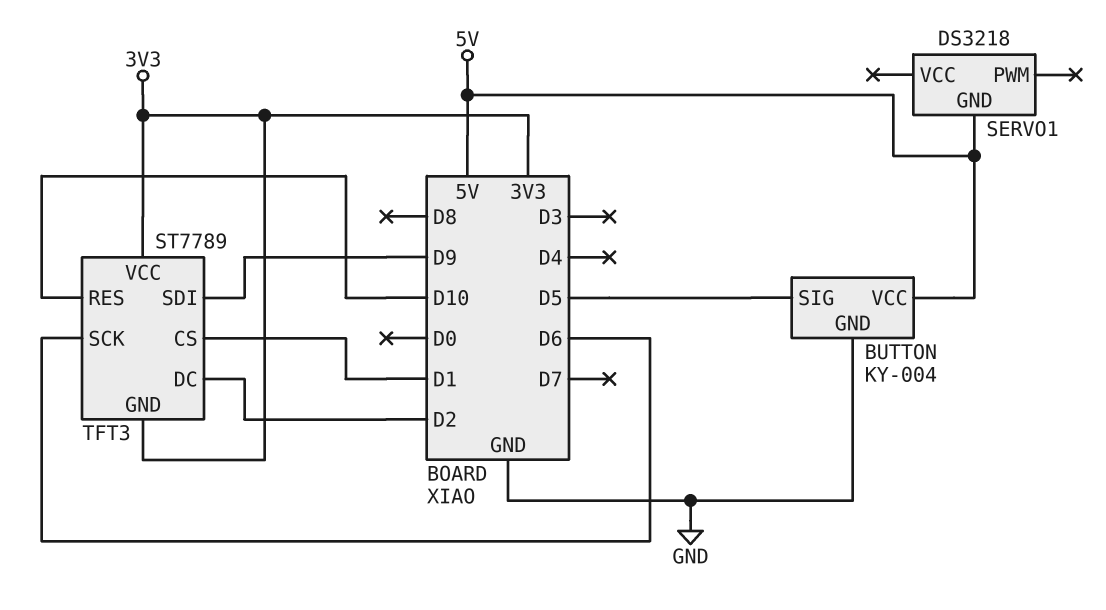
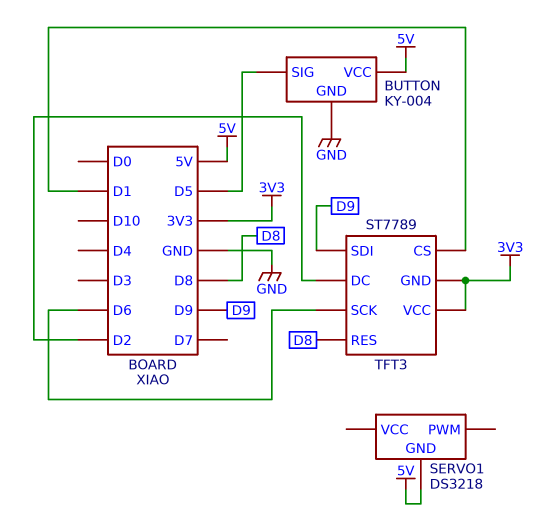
TFT3 pin RES: D10 -> D8

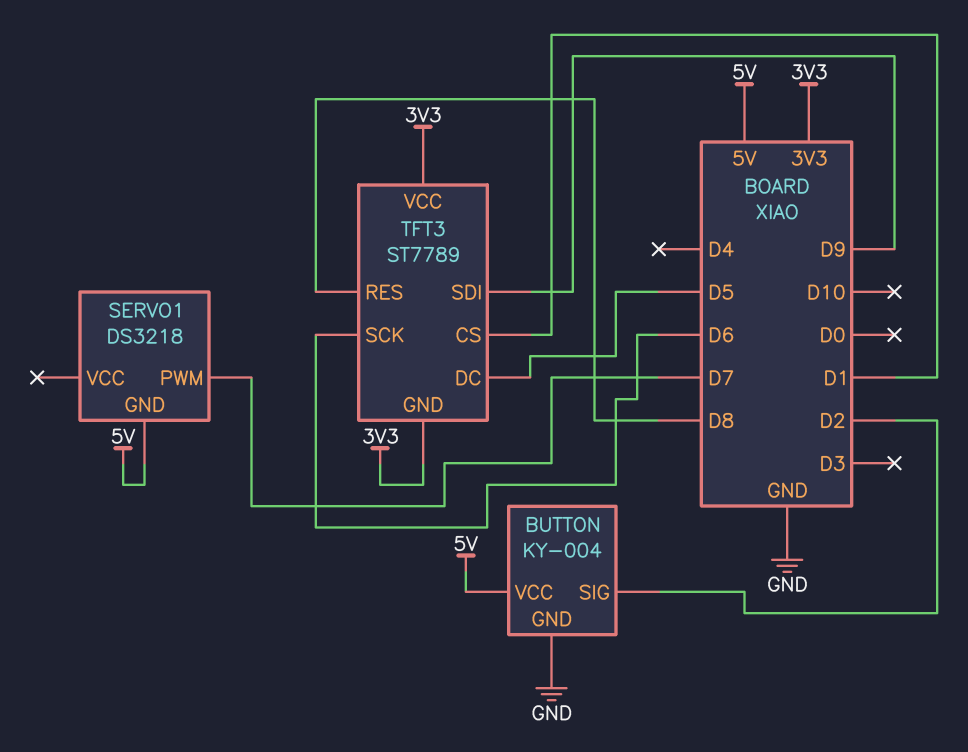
BUTTON pin SIG: D5 -> D2
SERVO1 pin PWM: none -> D7
TFT3 pin DC: D2 -> D5

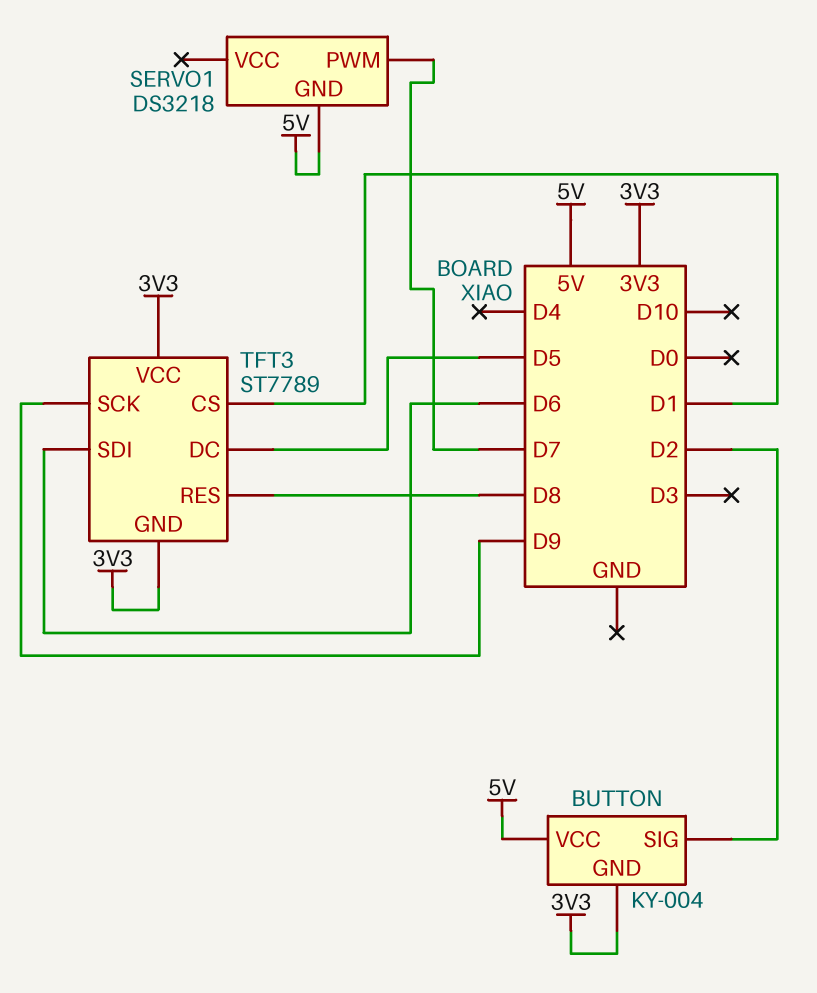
BUTTON pin GND: GND -> 3V3
TFT3 pin SCK: D6 -> D9
TFT3 pin SDI: D9 -> D6

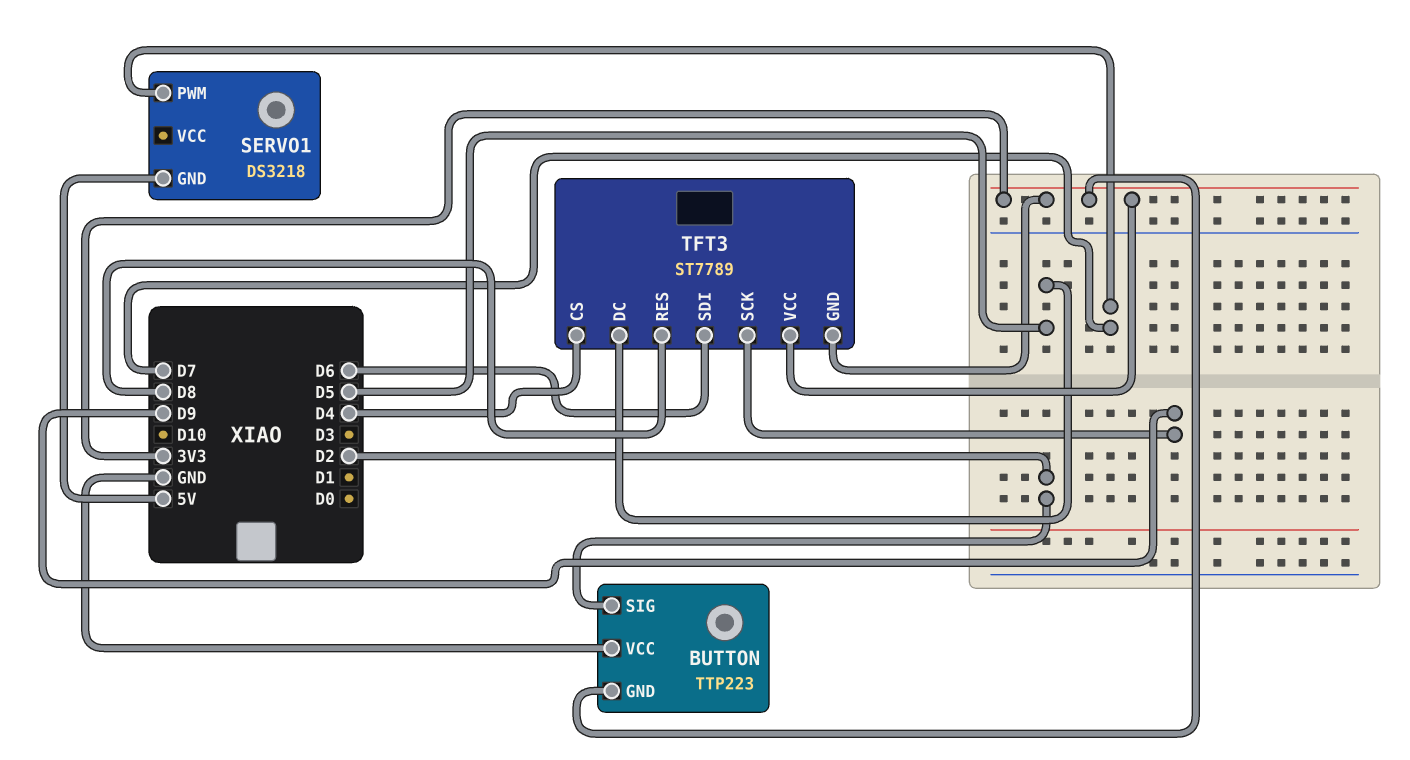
BUTTON: KY-004 -> TTP223
BUTTON pin VCC: 5V -> GND
TFT3 pin CS: D1 -> D4

